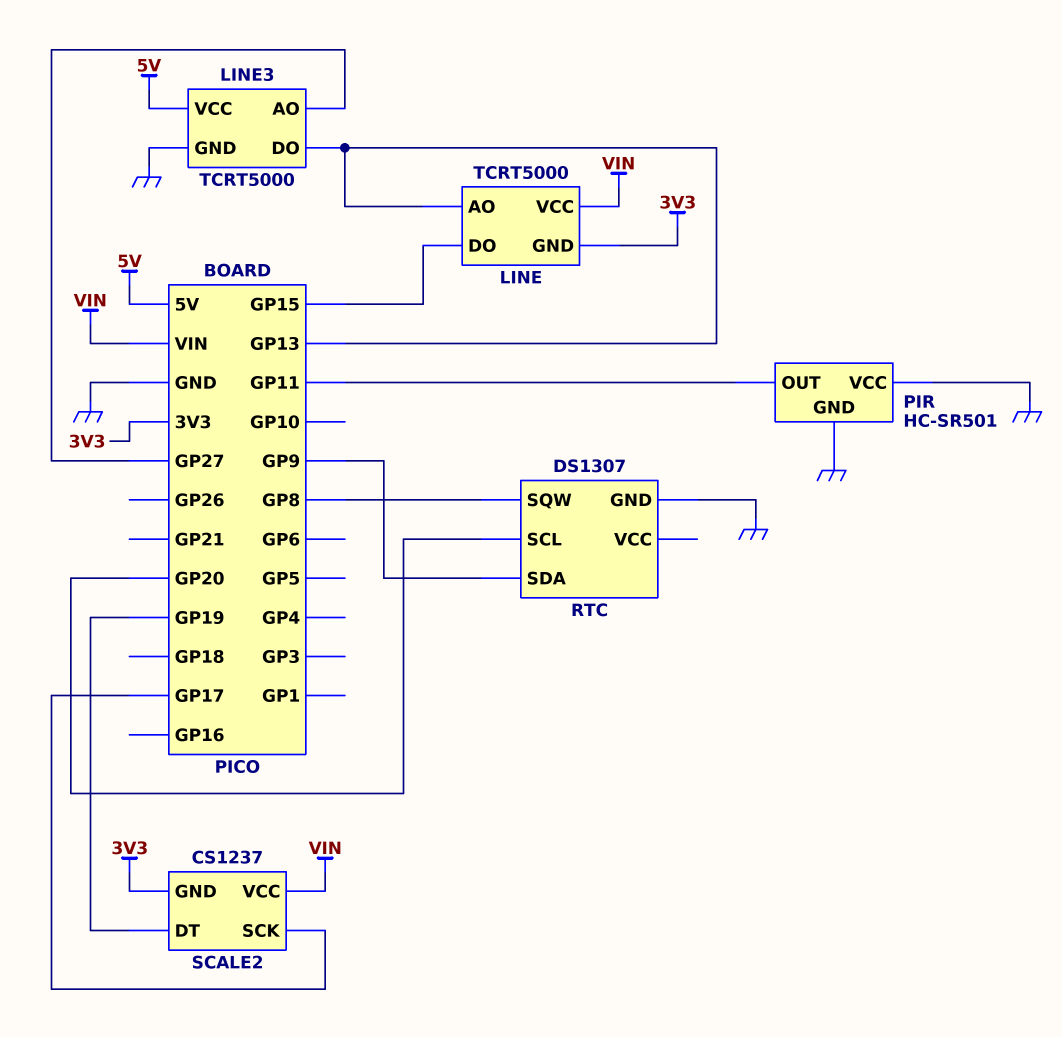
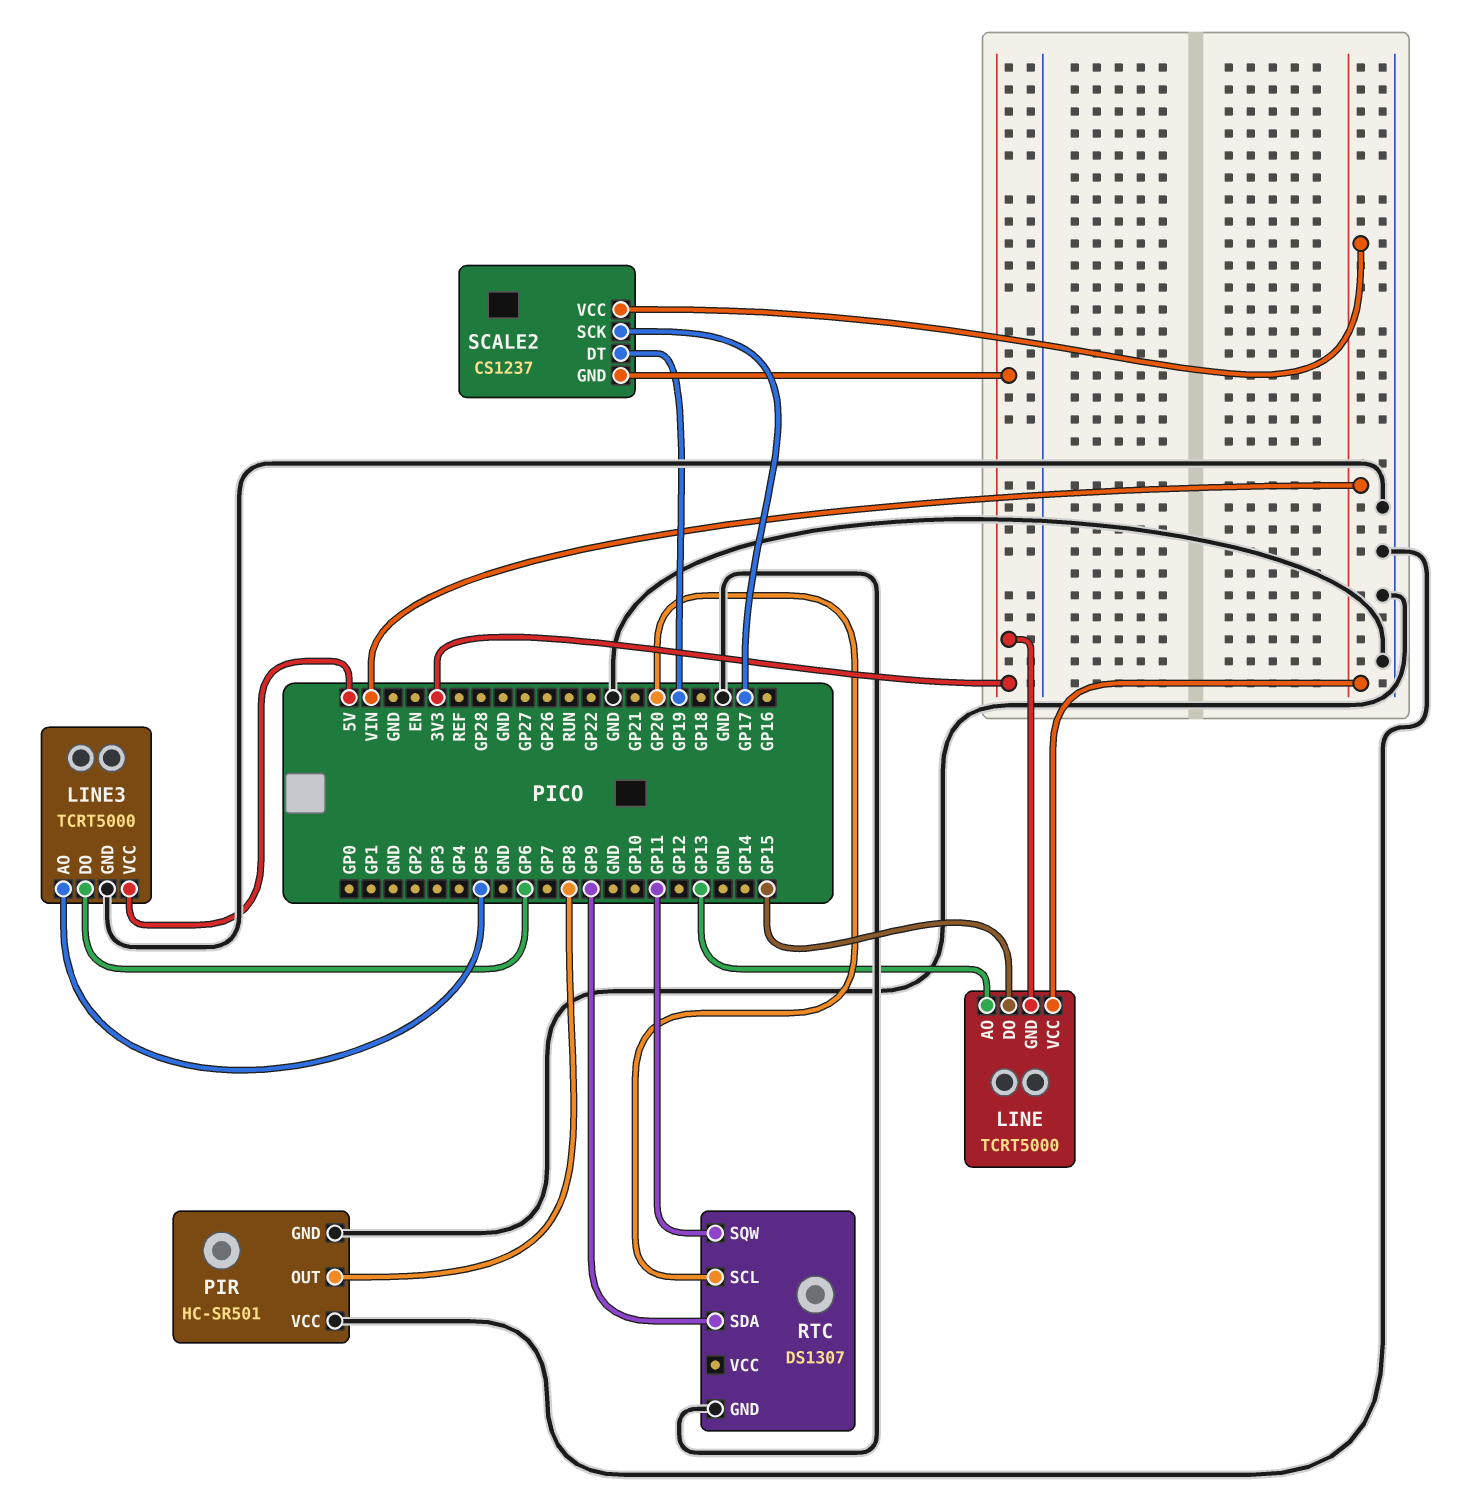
LINE3 pin AO: GP27 -> GP5
LINE3 pin DO: GP13 -> GP6
PIR pin OUT: GP11 -> GP8
RTC pin SQW: GP8 -> GP11

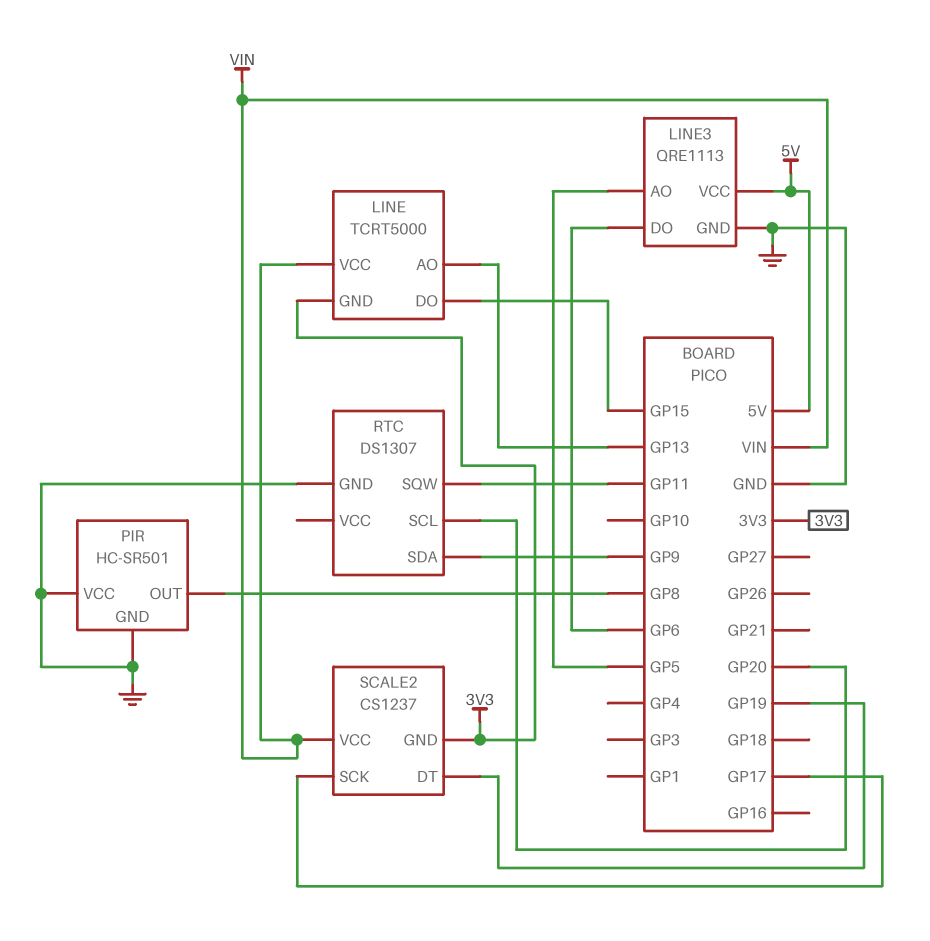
LINE3: TCRT5000 -> QRE1113

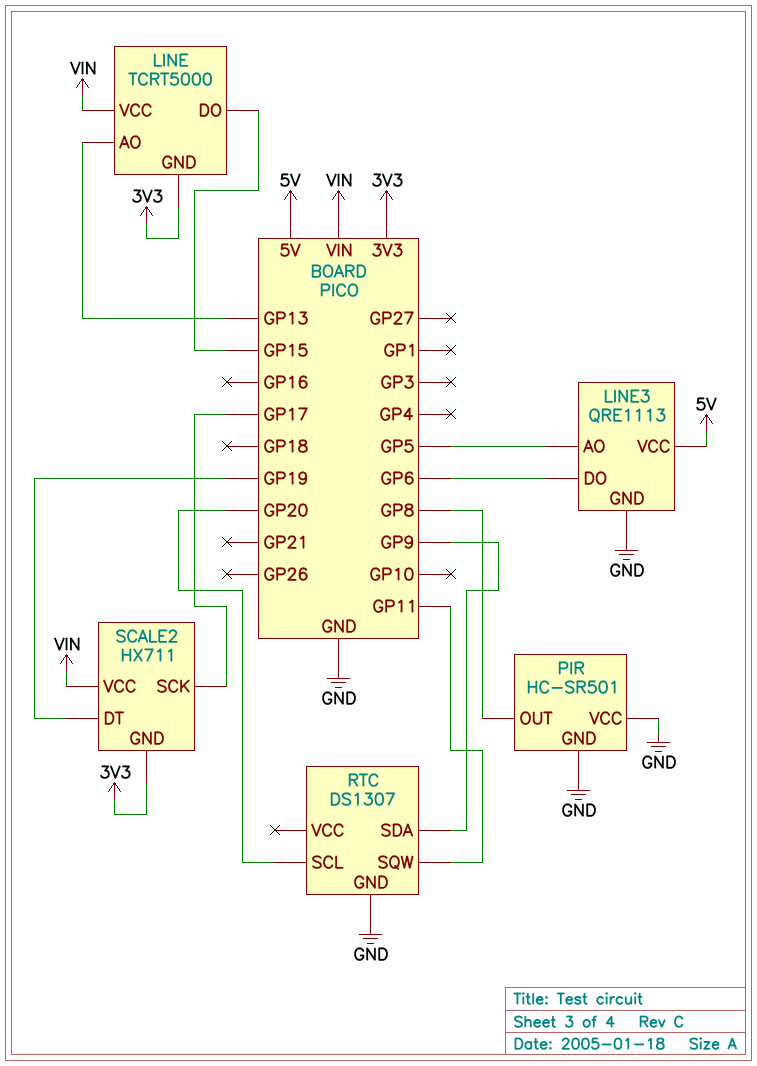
SCALE2: CS1237 -> HX711

